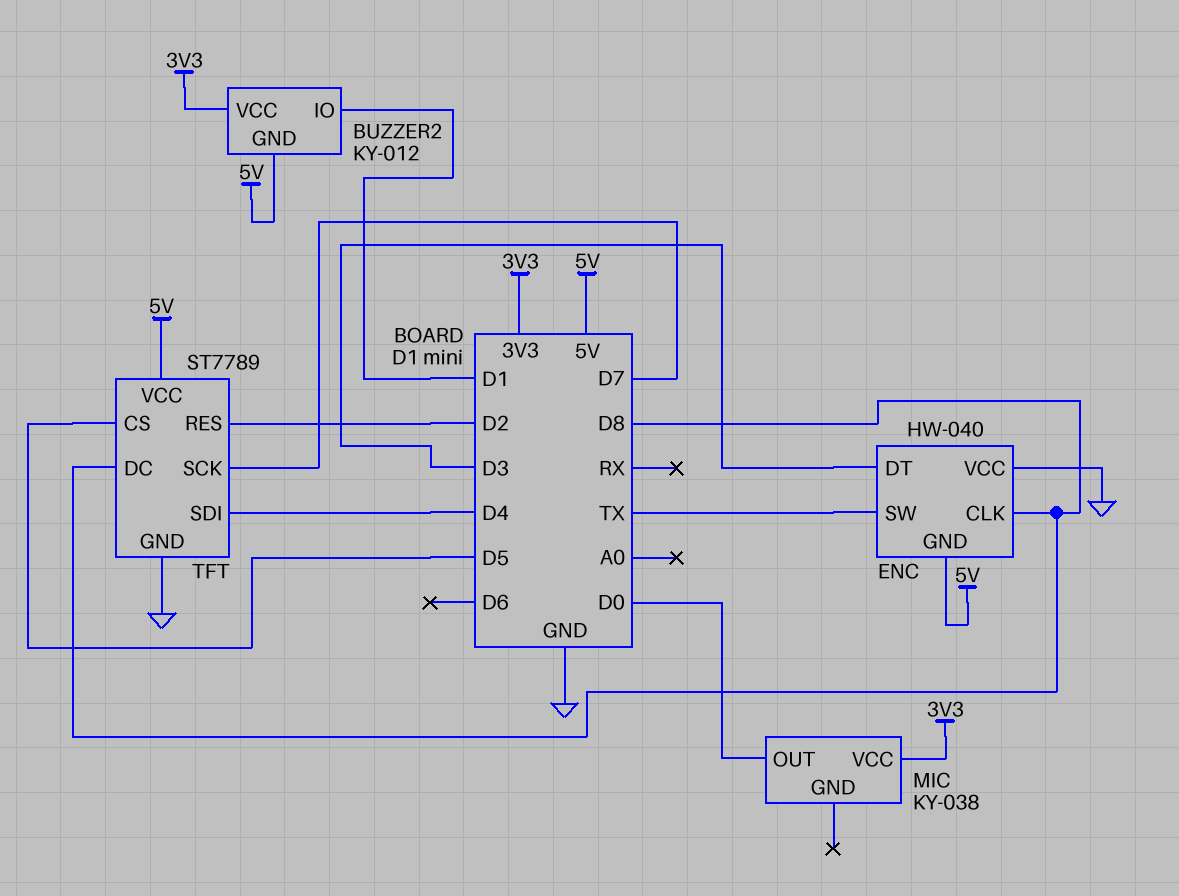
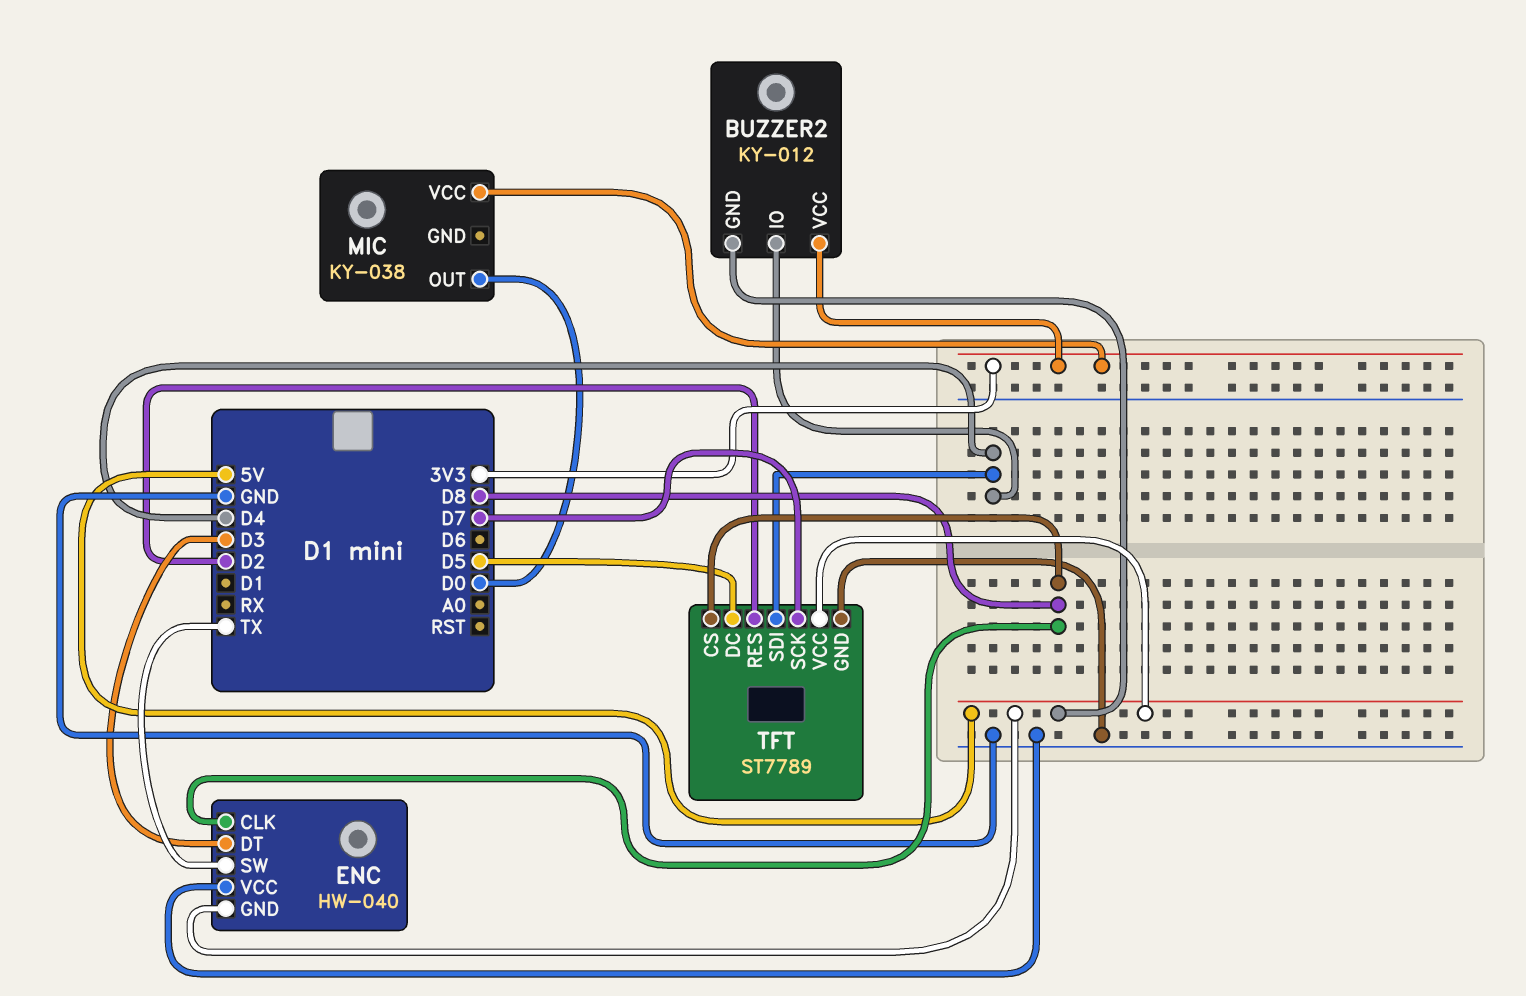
BUZZER2 pin IO: D1 -> D4
TFT pin CS: D5 -> D8
TFT pin DC: D8 -> D5

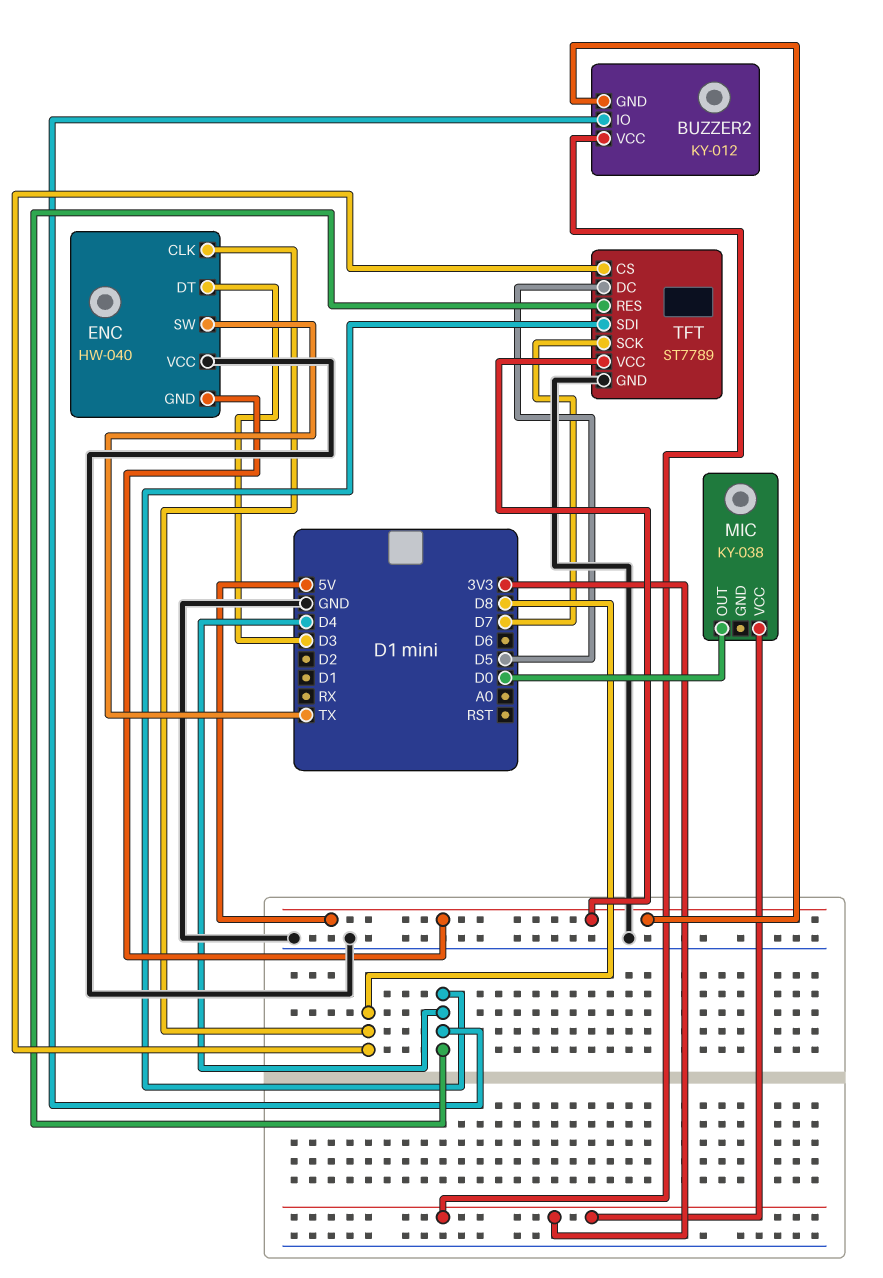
TFT pin RES: D2 -> D4

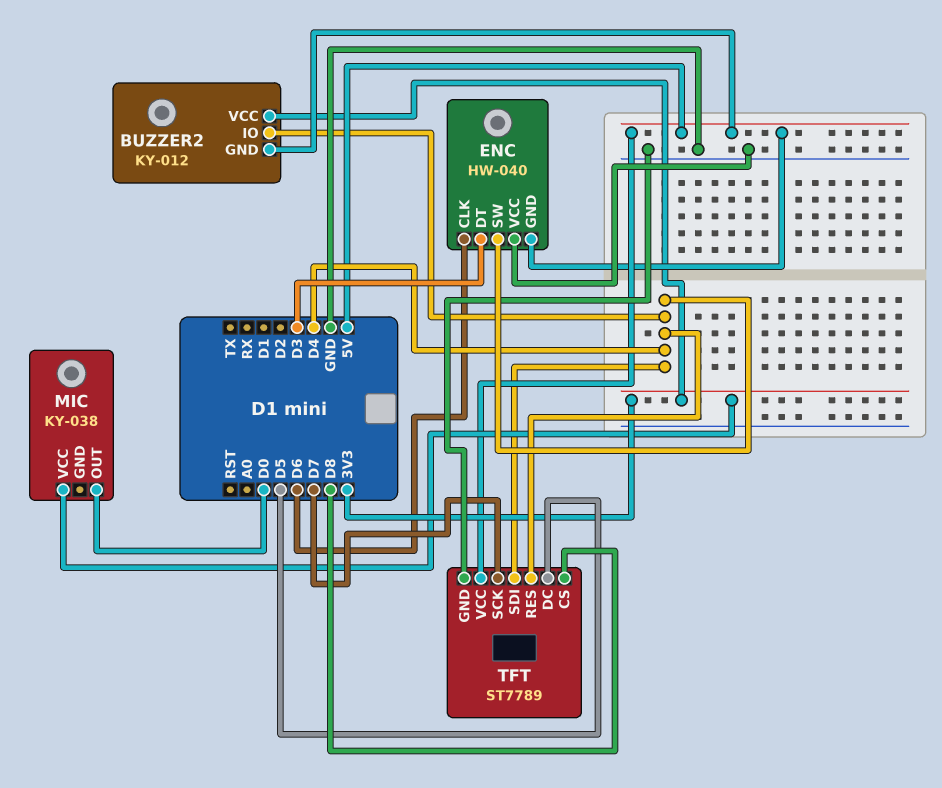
ENC pin CLK: D8 -> D6
ENC pin SW: TX -> D4

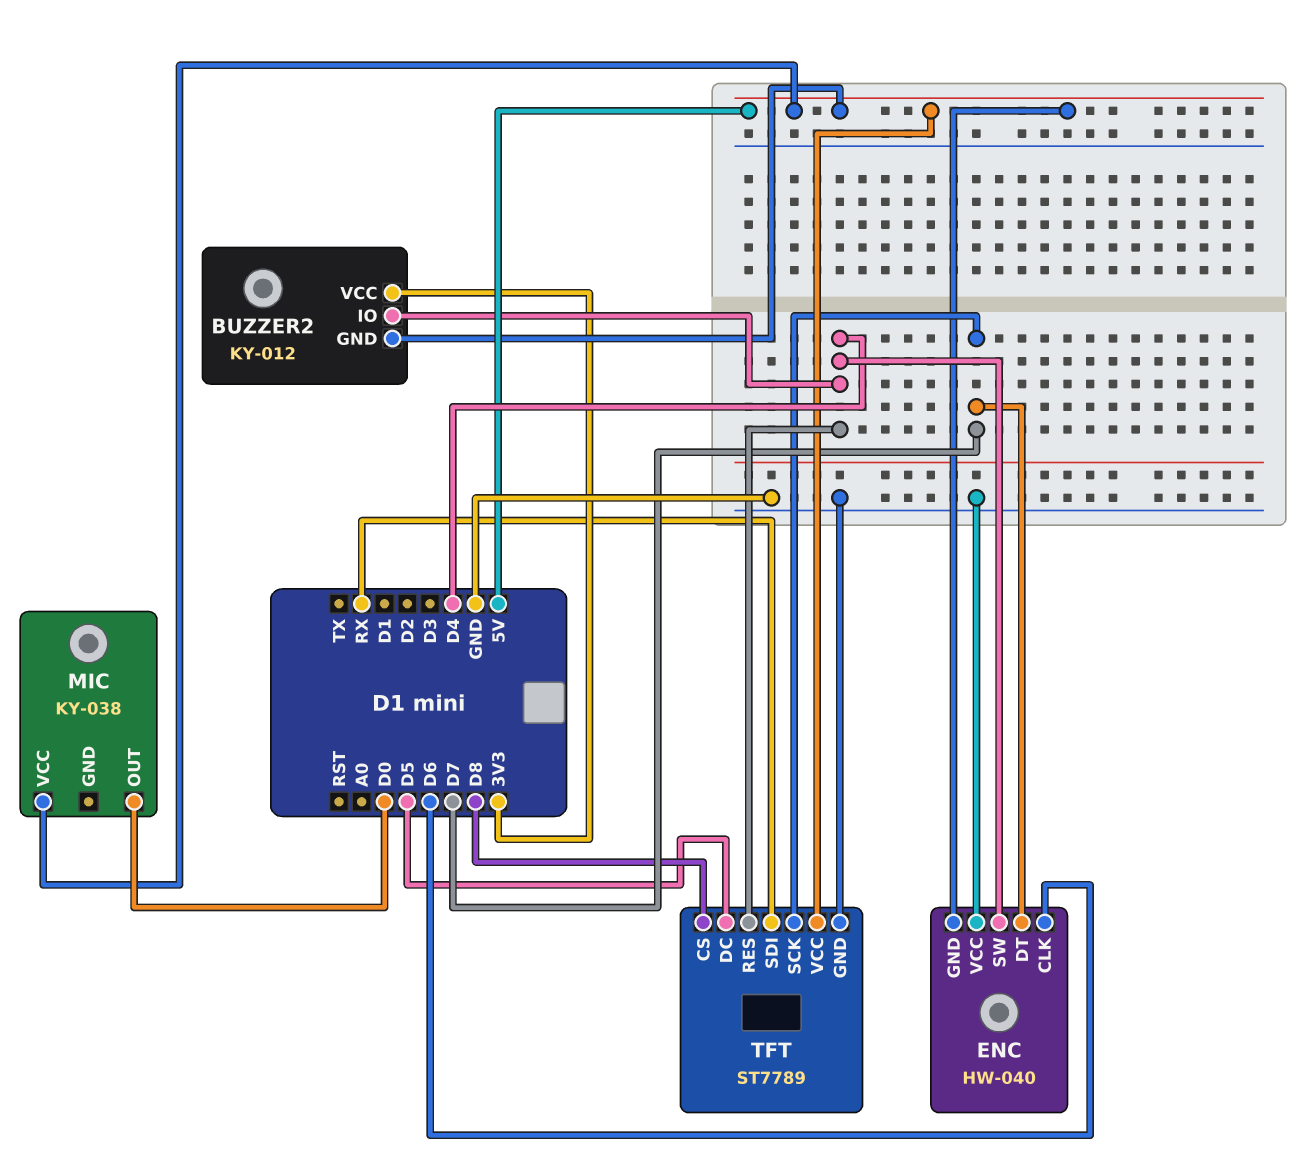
ENC pin DT: D3 -> D7
MIC pin VCC: 3V3 -> 5V
TFT pin SDI: D4 -> RX

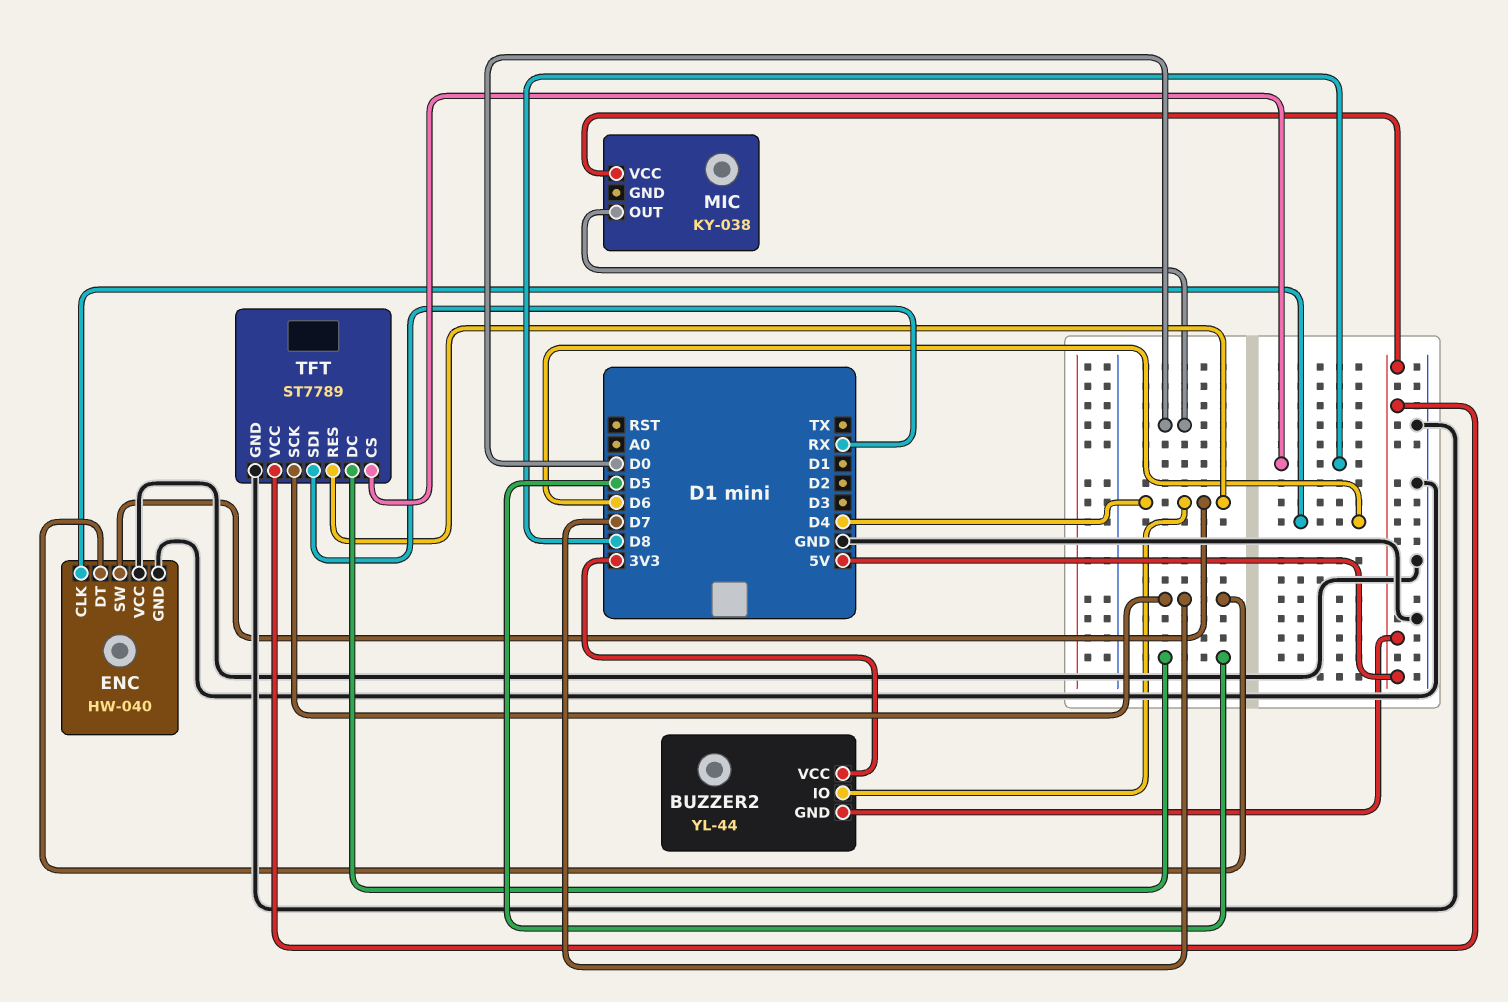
BUZZER2: KY-012 -> YL-44
ENC pin GND: 5V -> GND

